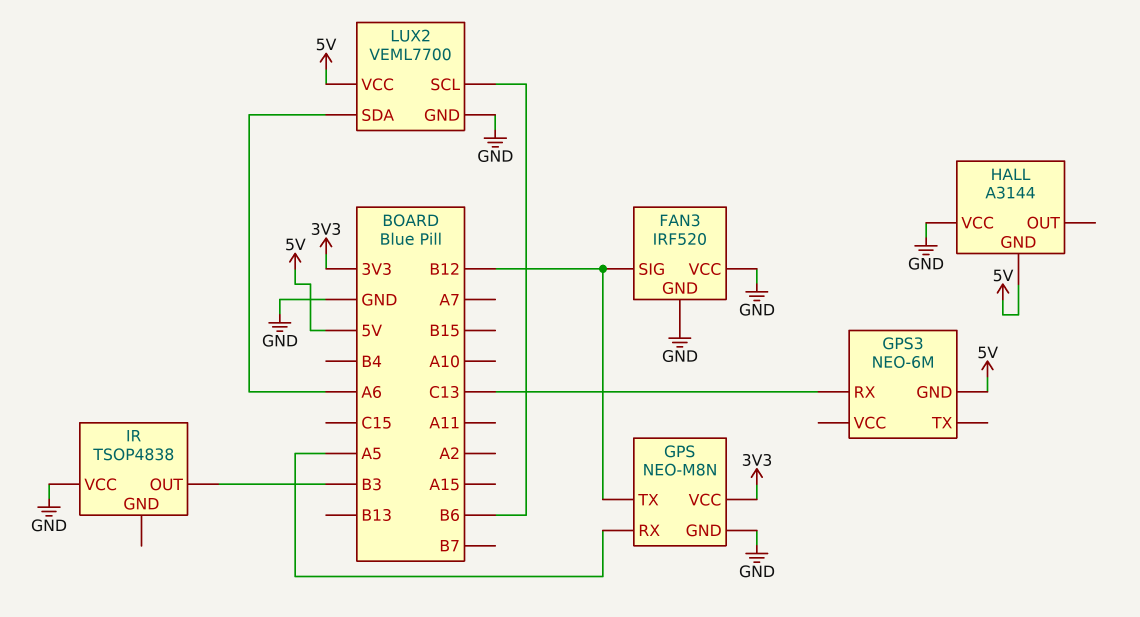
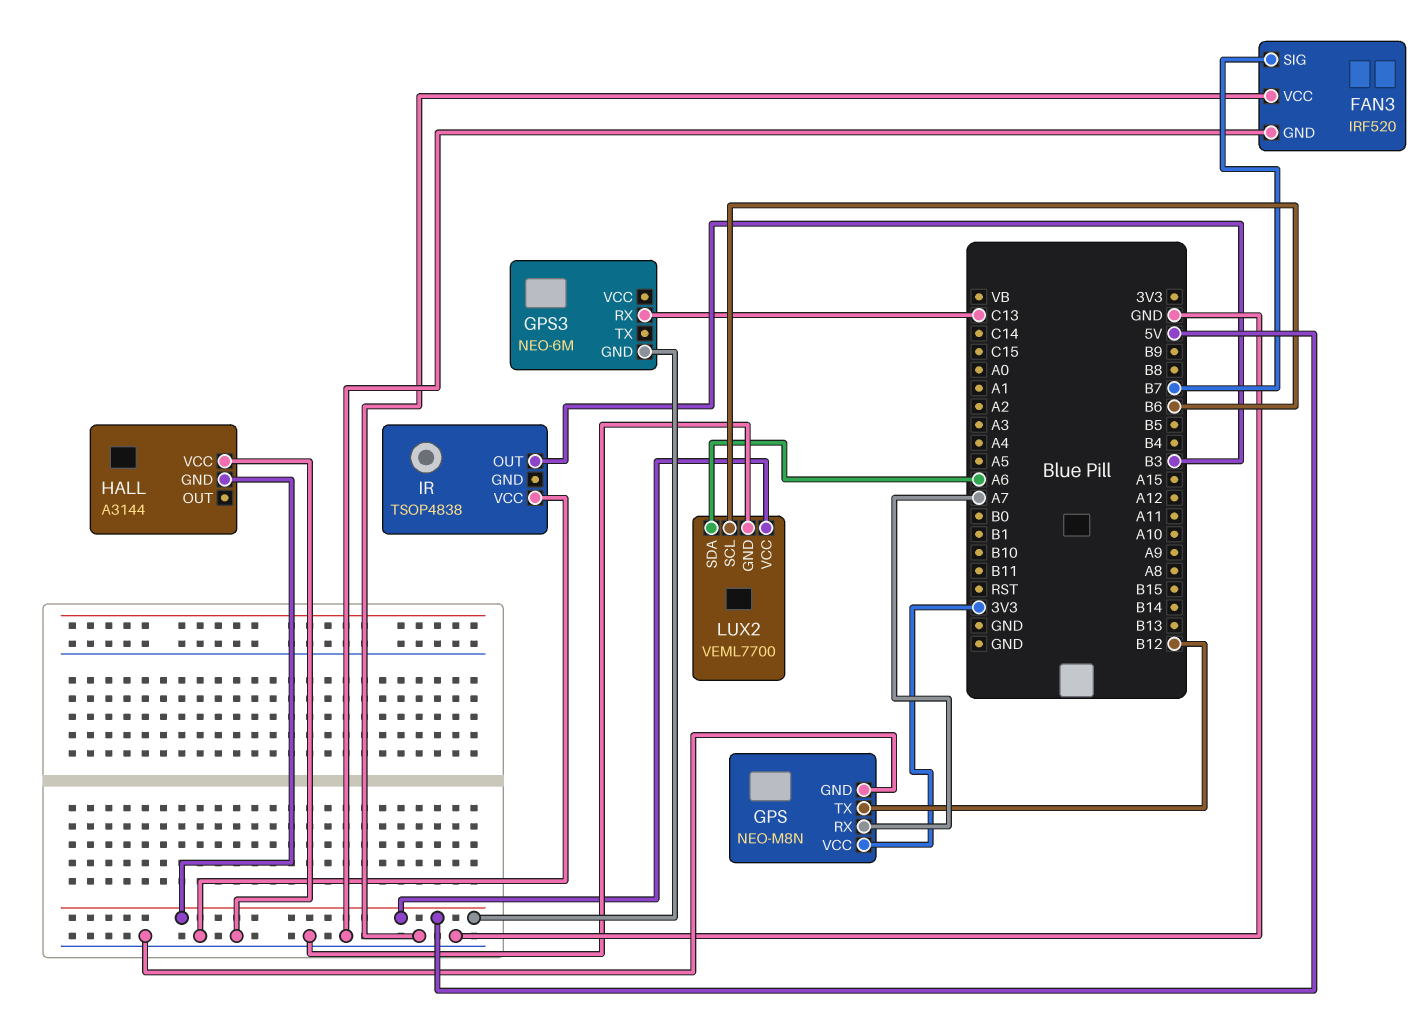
FAN3 pin SIG: B12 -> B7
GPS pin RX: A5 -> A7

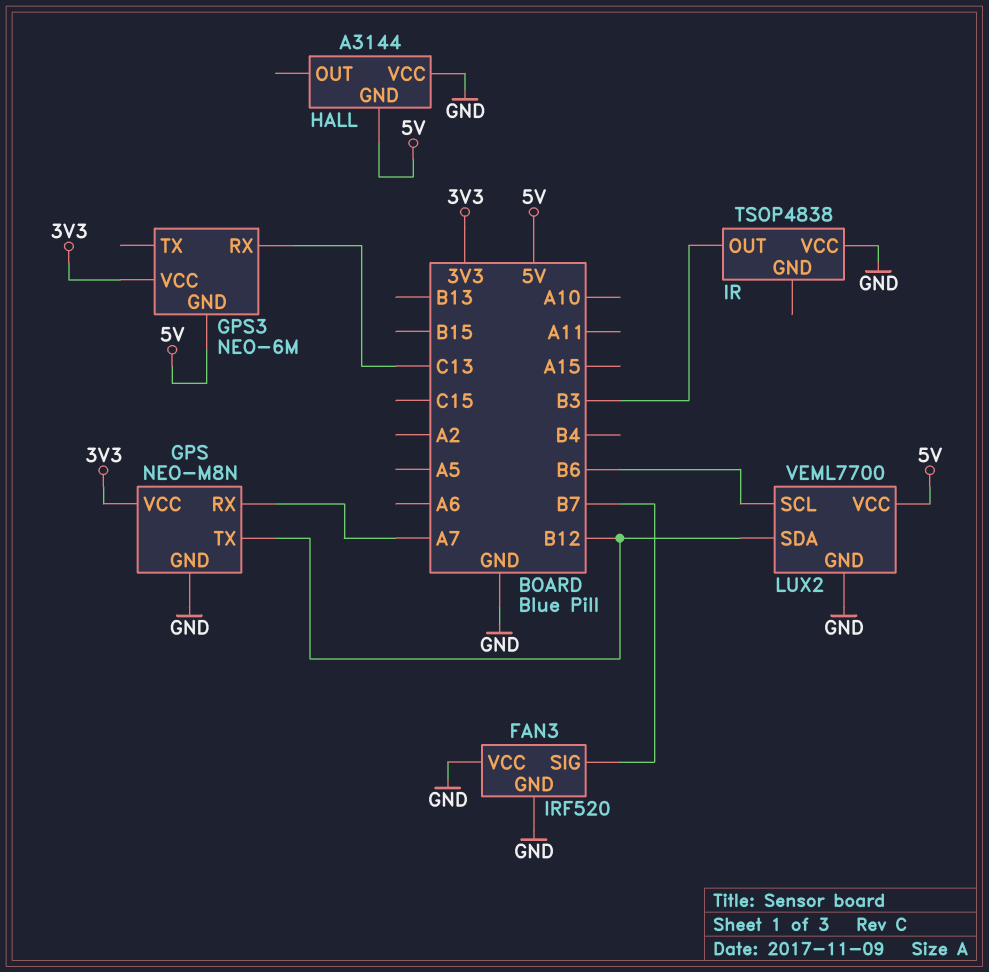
GPS3 pin VCC: none -> 3V3
LUX2 pin SDA: A6 -> B12

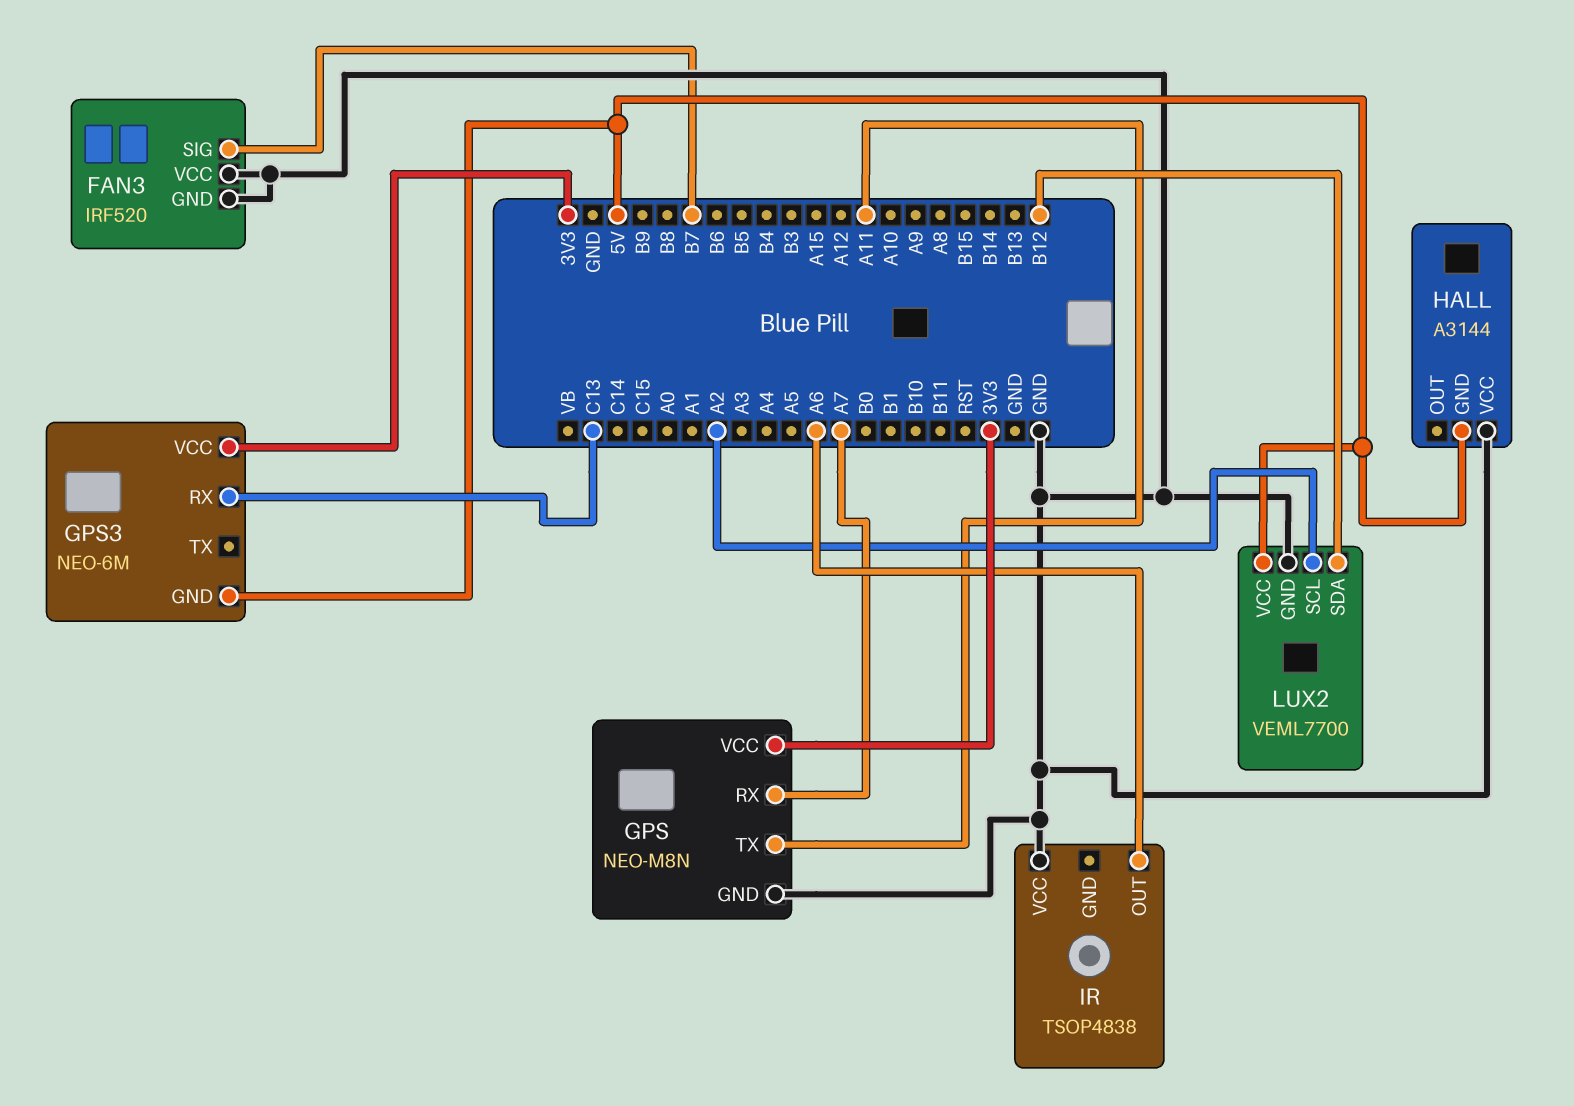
GPS pin TX: B12 -> A11
IR pin OUT: B3 -> A6
LUX2 pin SCL: B6 -> A2

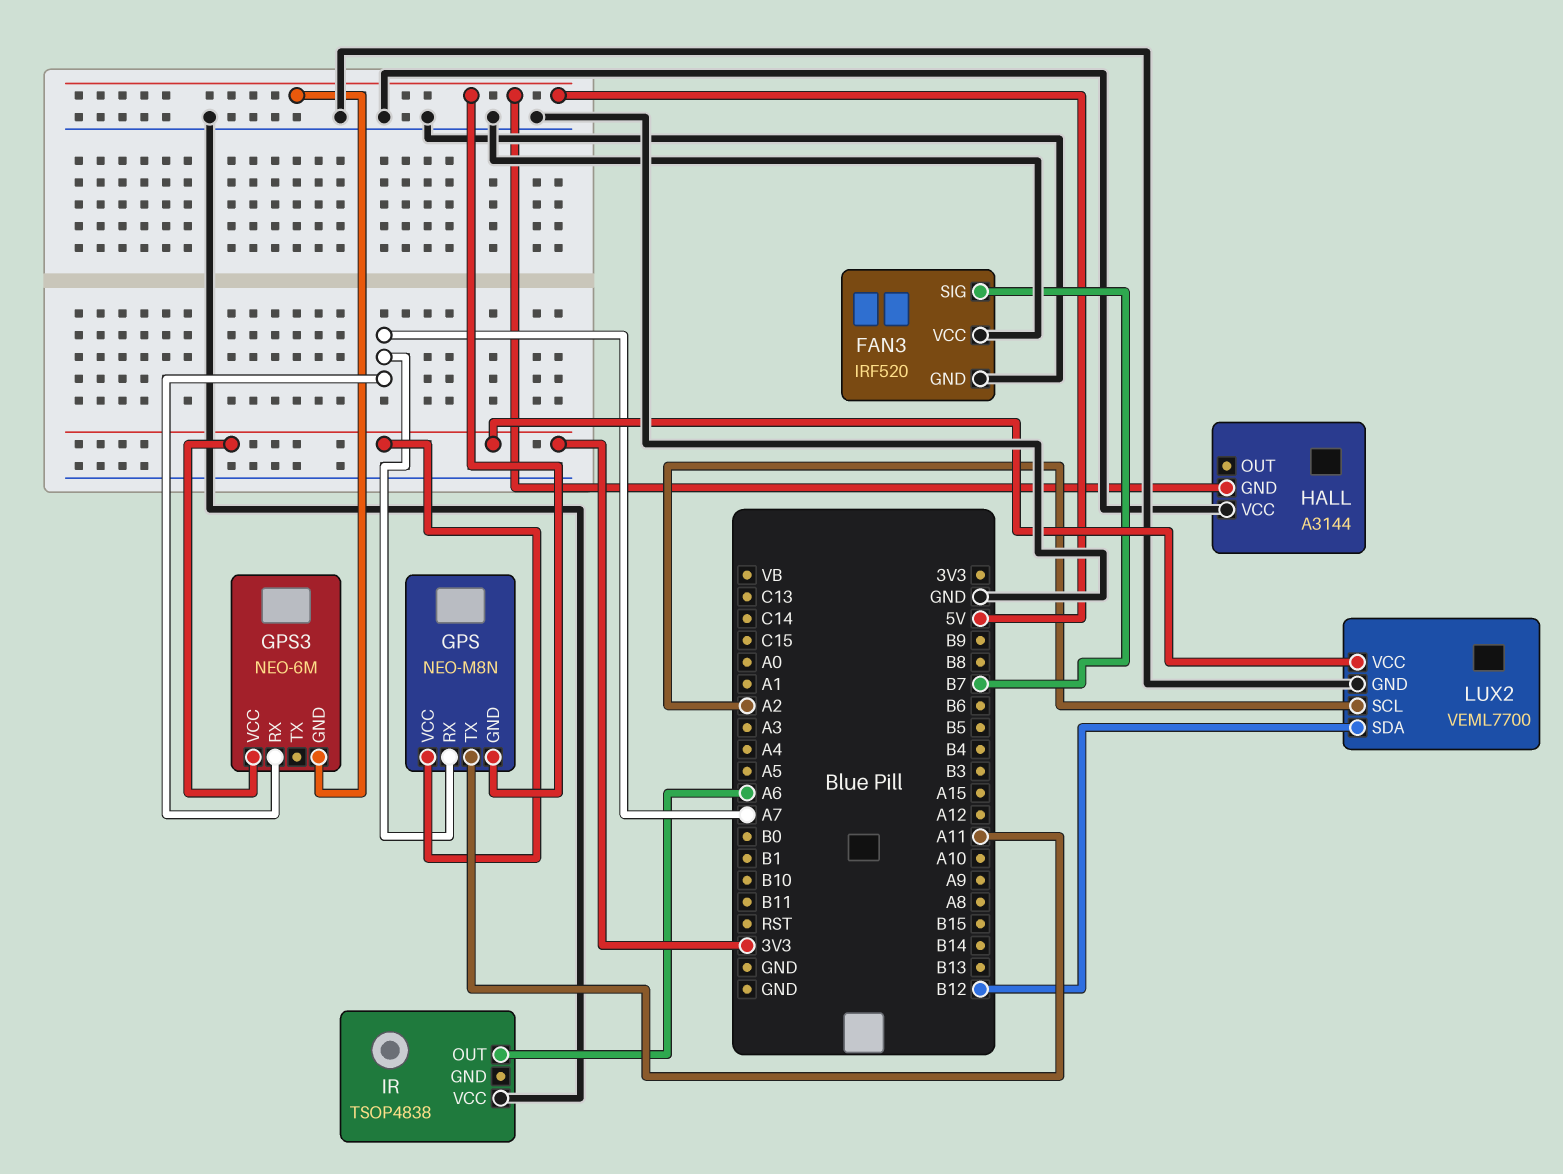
GPS pin GND: GND -> 5V
GPS3 pin RX: C13 -> A7
LUX2 pin VCC: 5V -> 3V3

